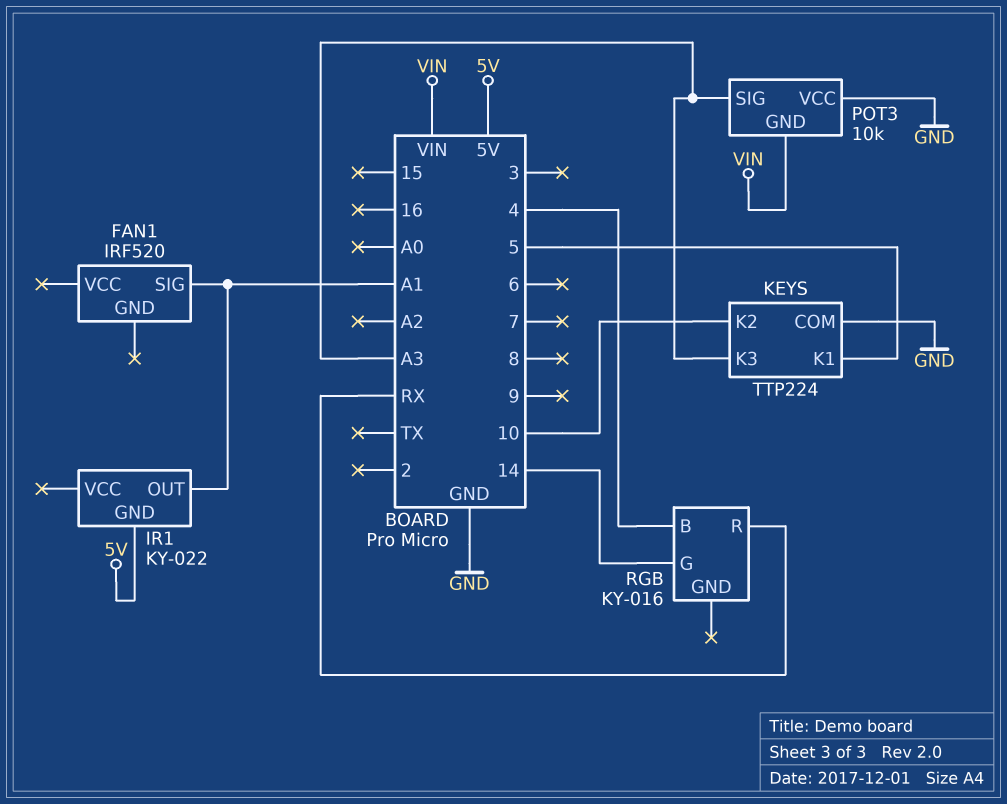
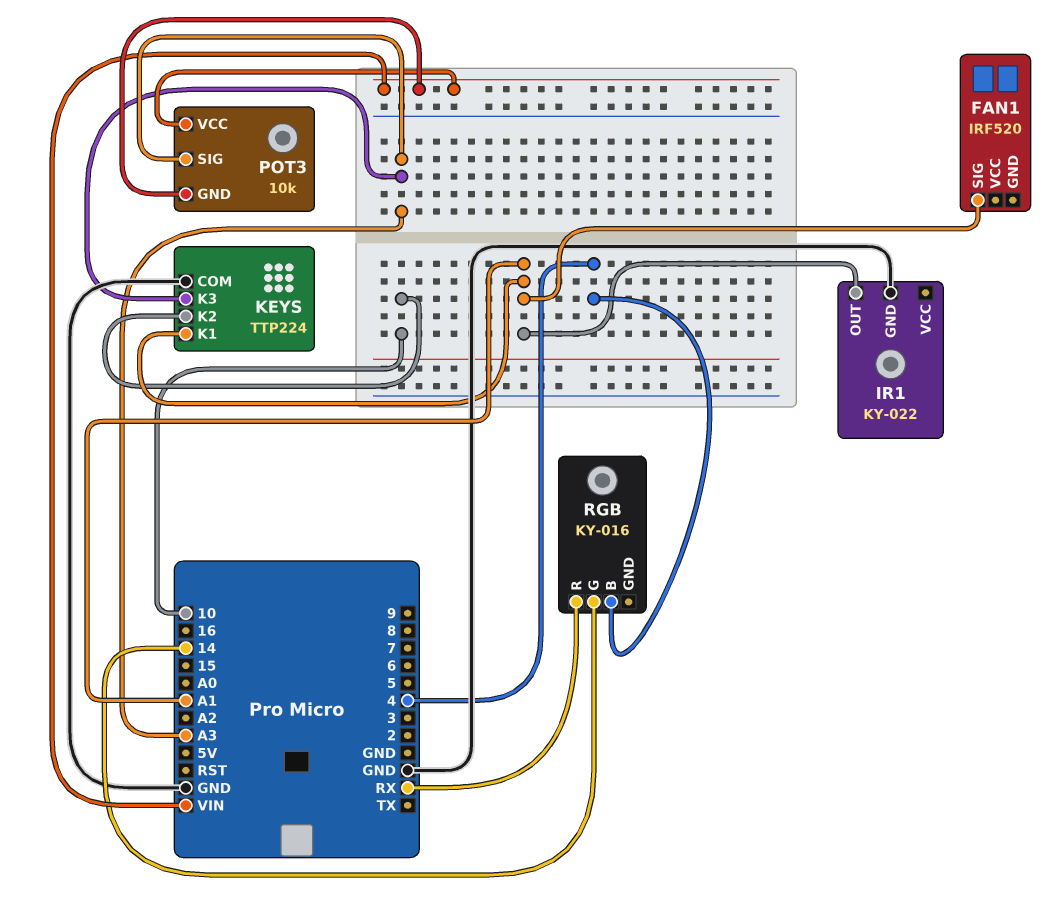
IR1 pin GND: 5V -> GND
KEYS pin K1: 5 -> A1
POT3 pin VCC: GND -> VIN

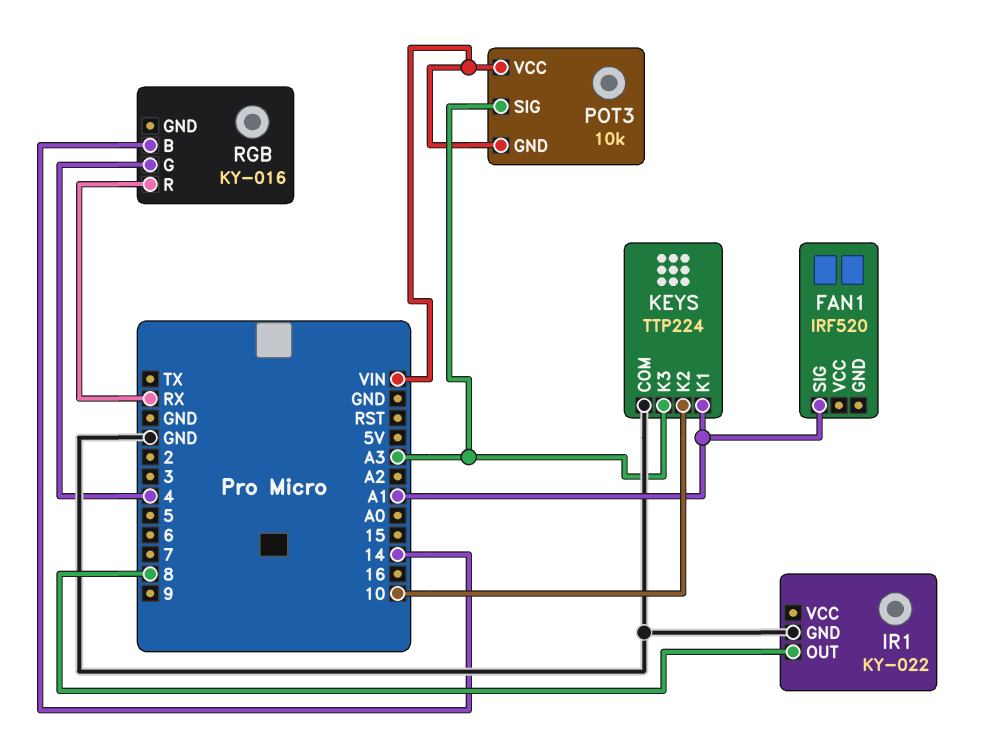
IR1 pin OUT: A1 -> 8
RGB pin B: 4 -> 14
RGB pin G: 14 -> 4

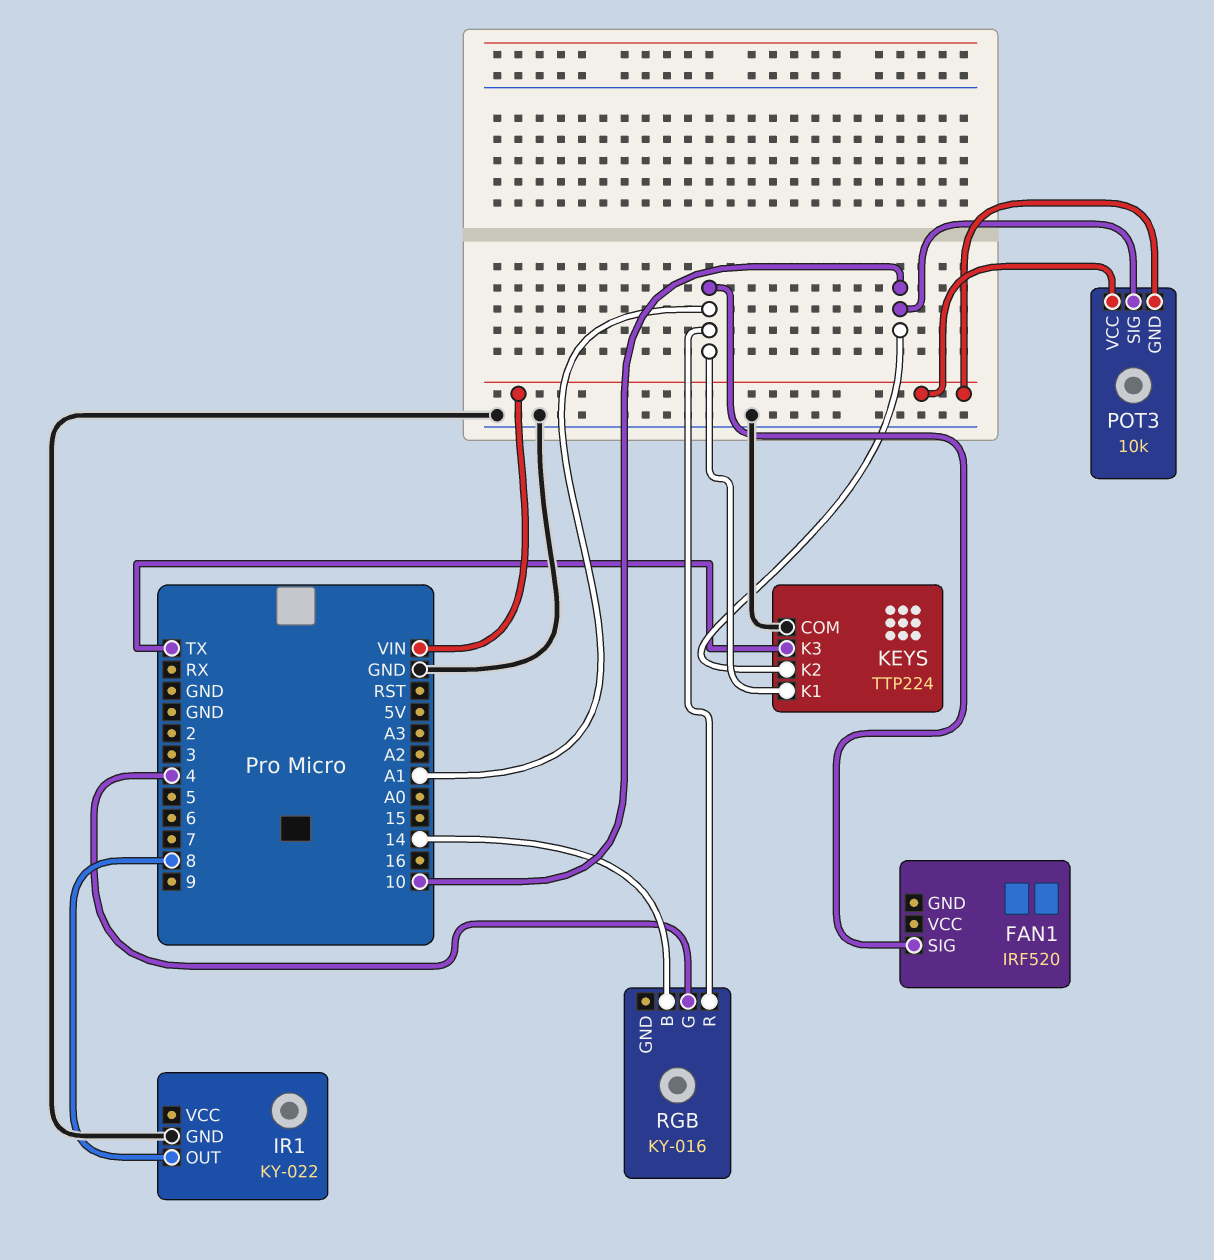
KEYS pin K3: A3 -> TX
POT3 pin SIG: A3 -> 10
RGB pin R: RX -> A1

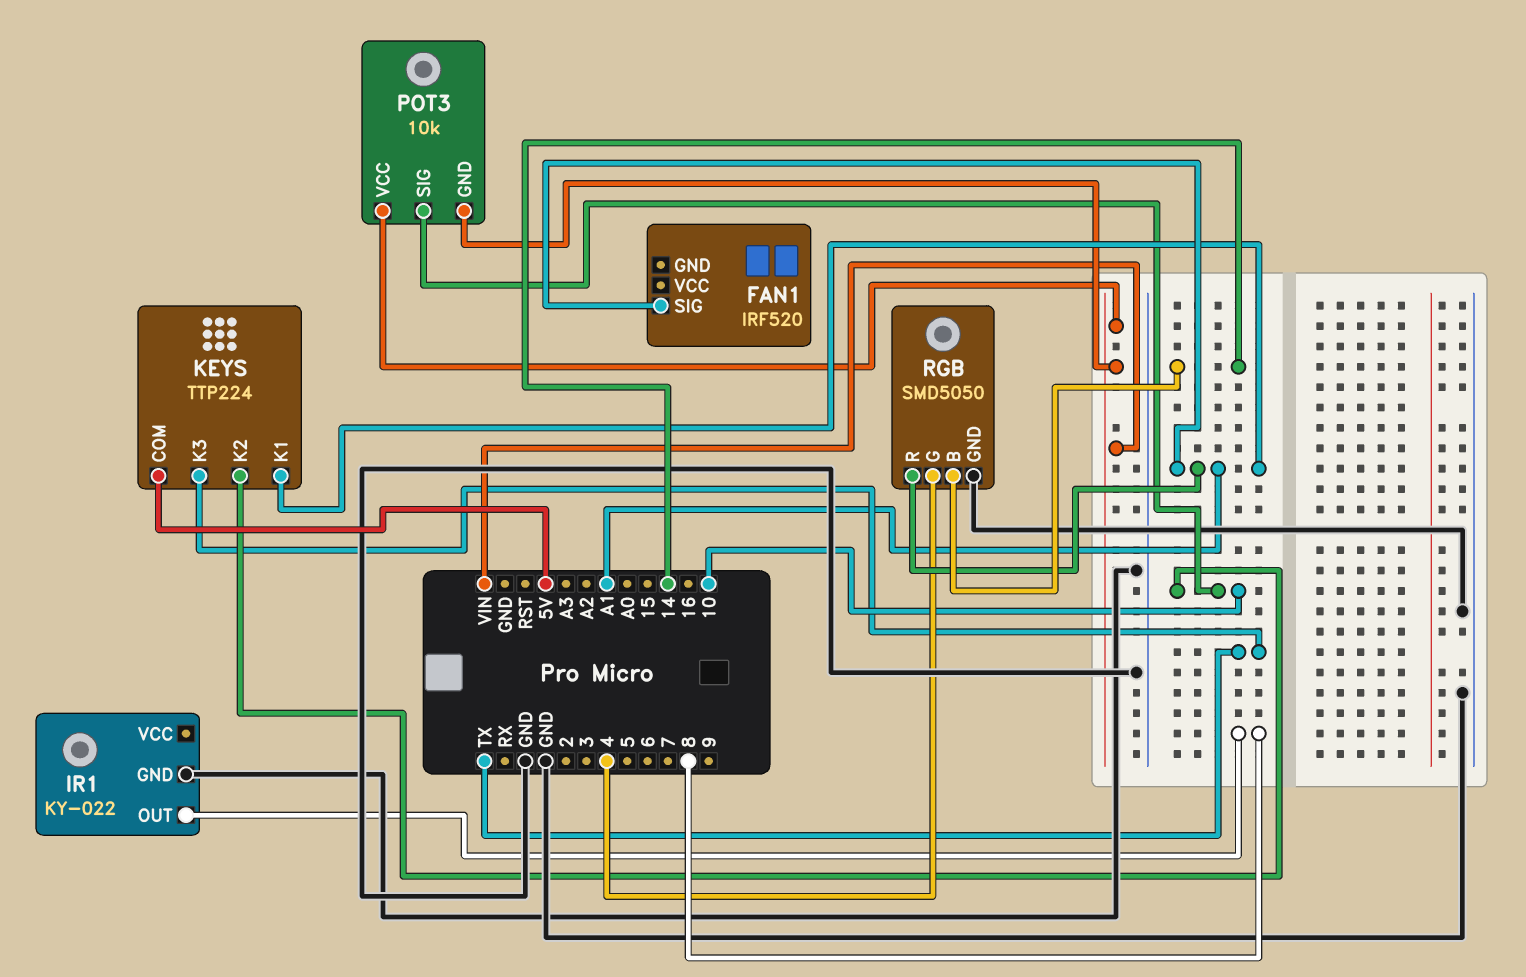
KEYS pin COM: GND -> 5V
RGB: KY-016 -> SMD5050
RGB pin GND: none -> GND

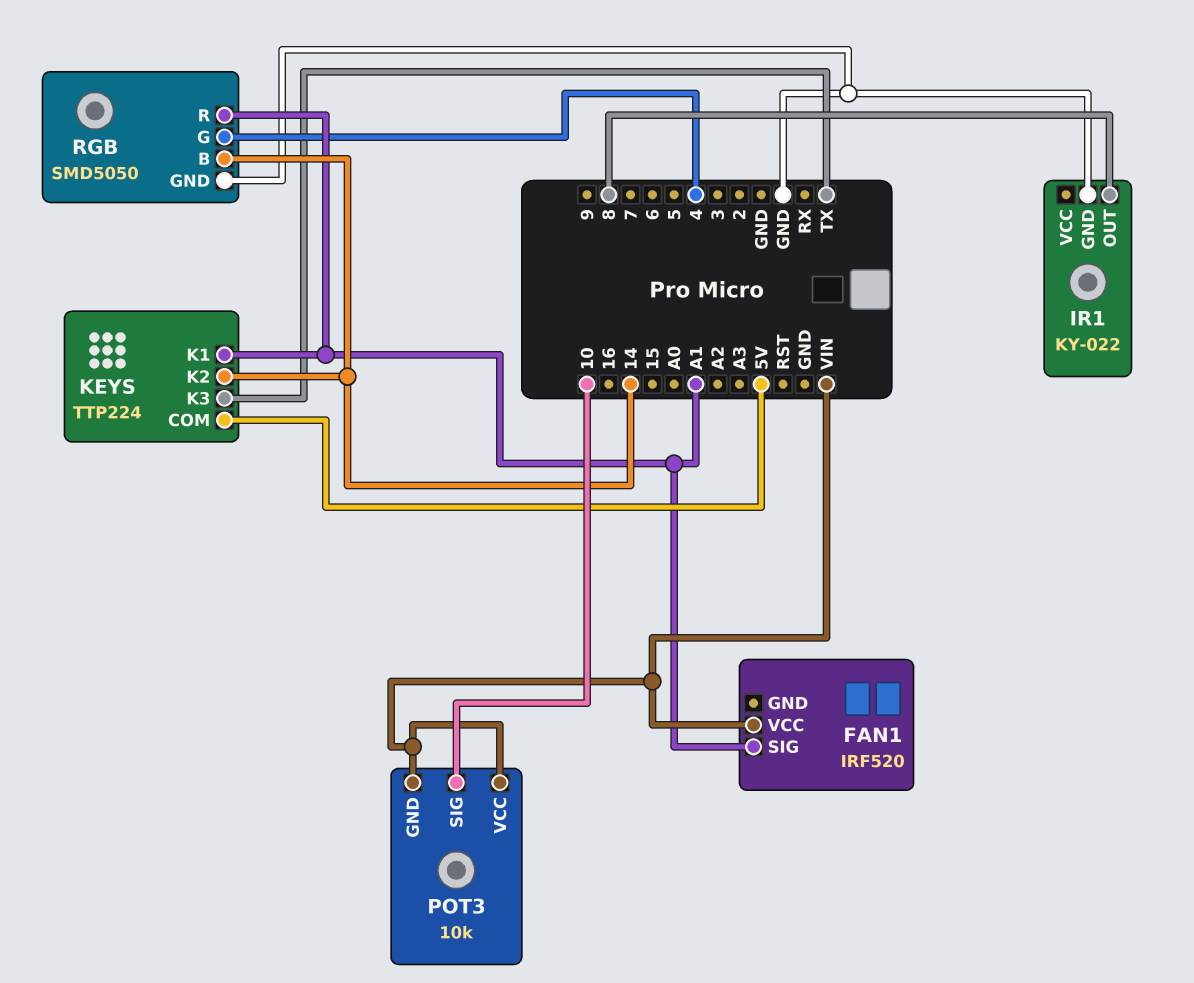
FAN1 pin VCC: none -> VIN
KEYS pin K2: 10 -> 14

